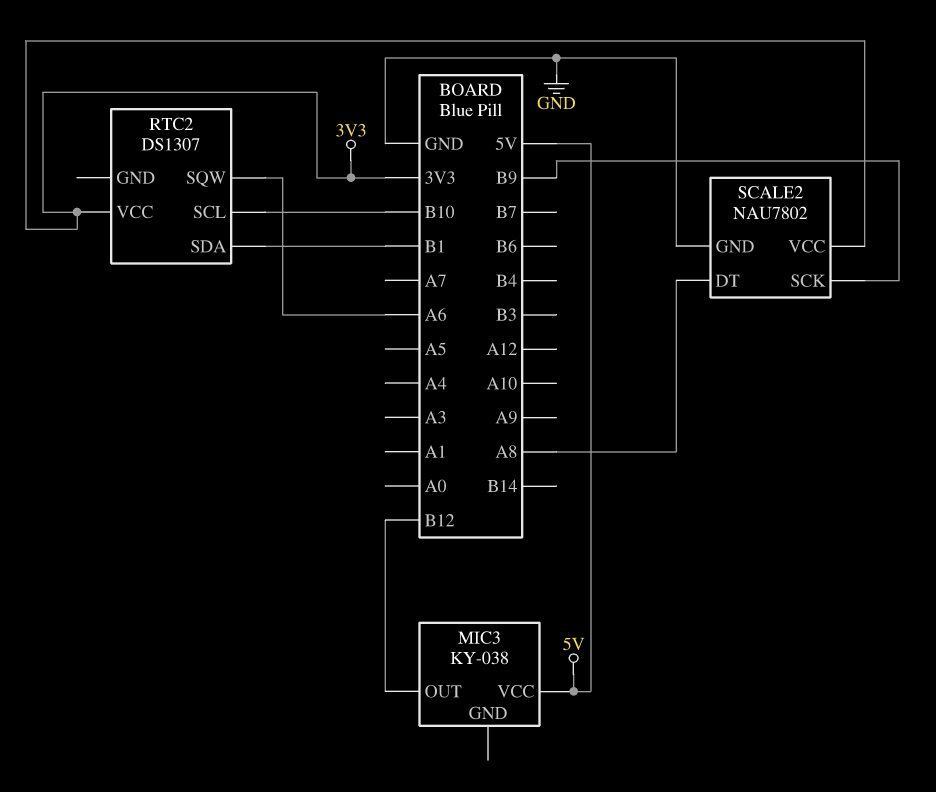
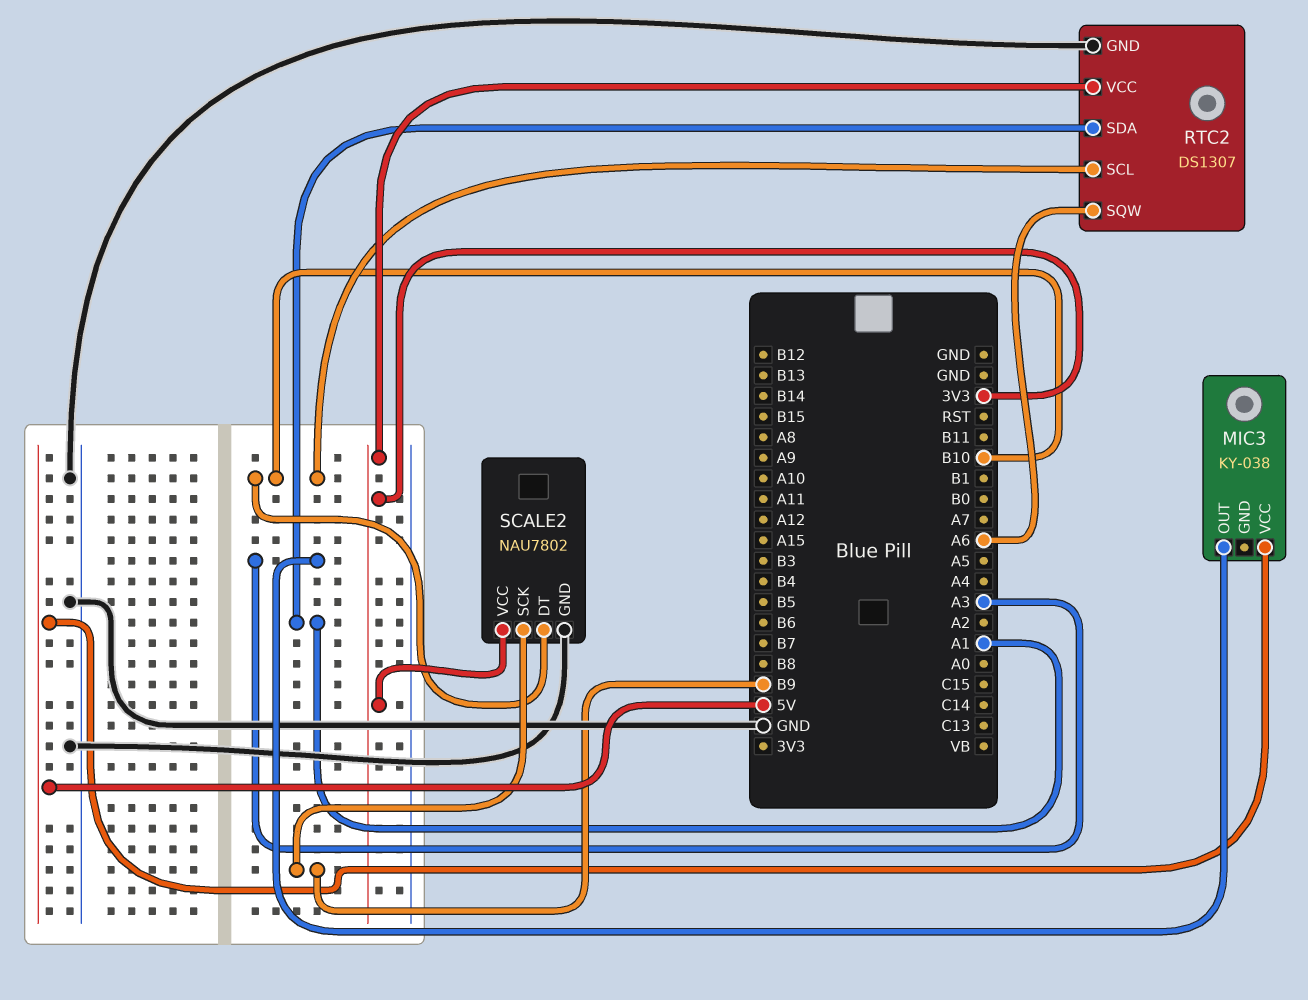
MIC3 pin OUT: B12 -> A3
RTC2 pin GND: none -> GND
RTC2 pin SDA: B1 -> A1
SCALE2 pin DT: A8 -> B10

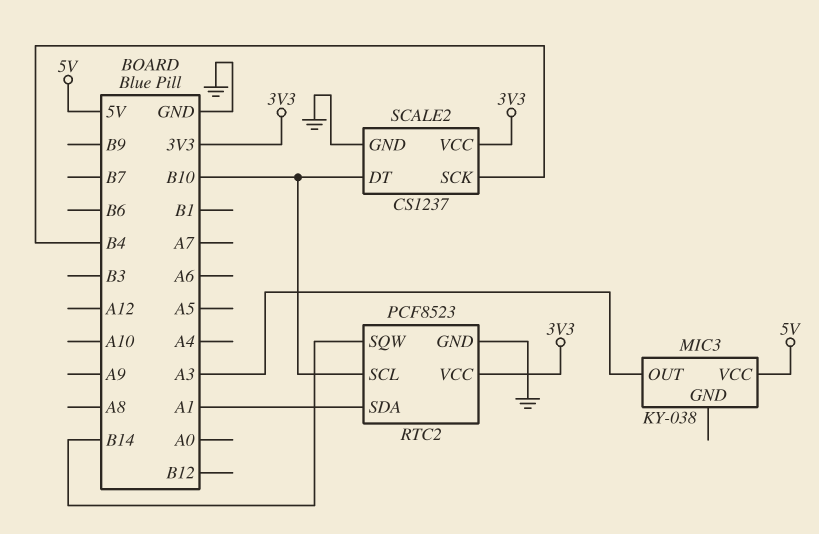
RTC2: DS1307 -> PCF8523
RTC2 pin SQW: A6 -> B14
SCALE2: NAU7802 -> CS1237
SCALE2 pin SCK: B9 -> B4

